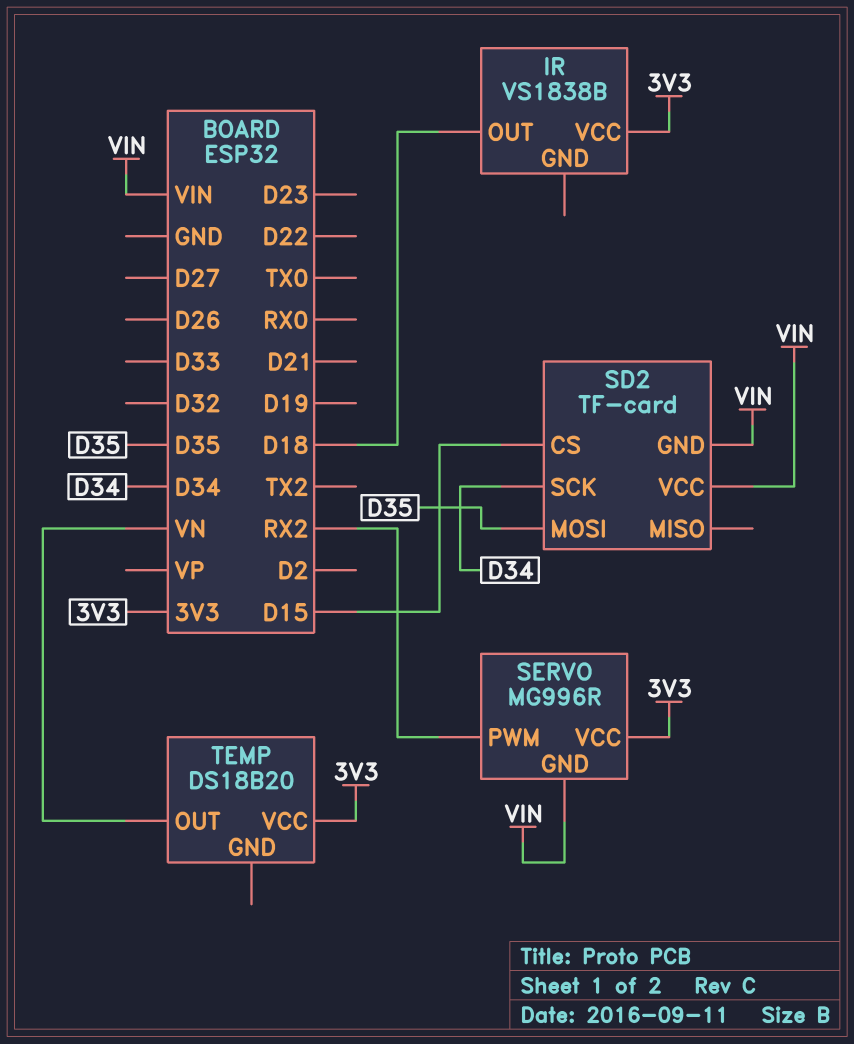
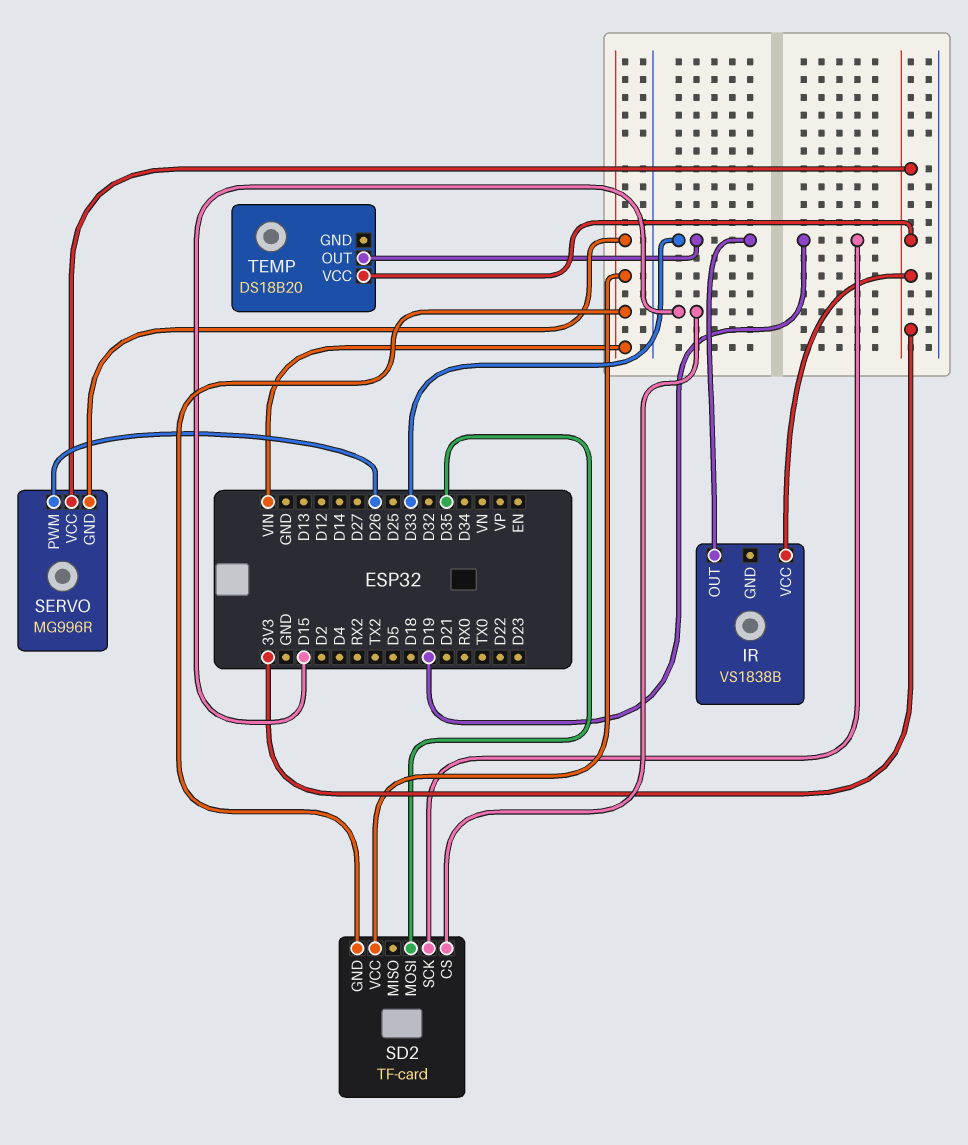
IR pin OUT: D18 -> D33
SD2 pin SCK: D34 -> D19
SERVO pin PWM: RX2 -> D26
TEMP pin OUT: VN -> D33

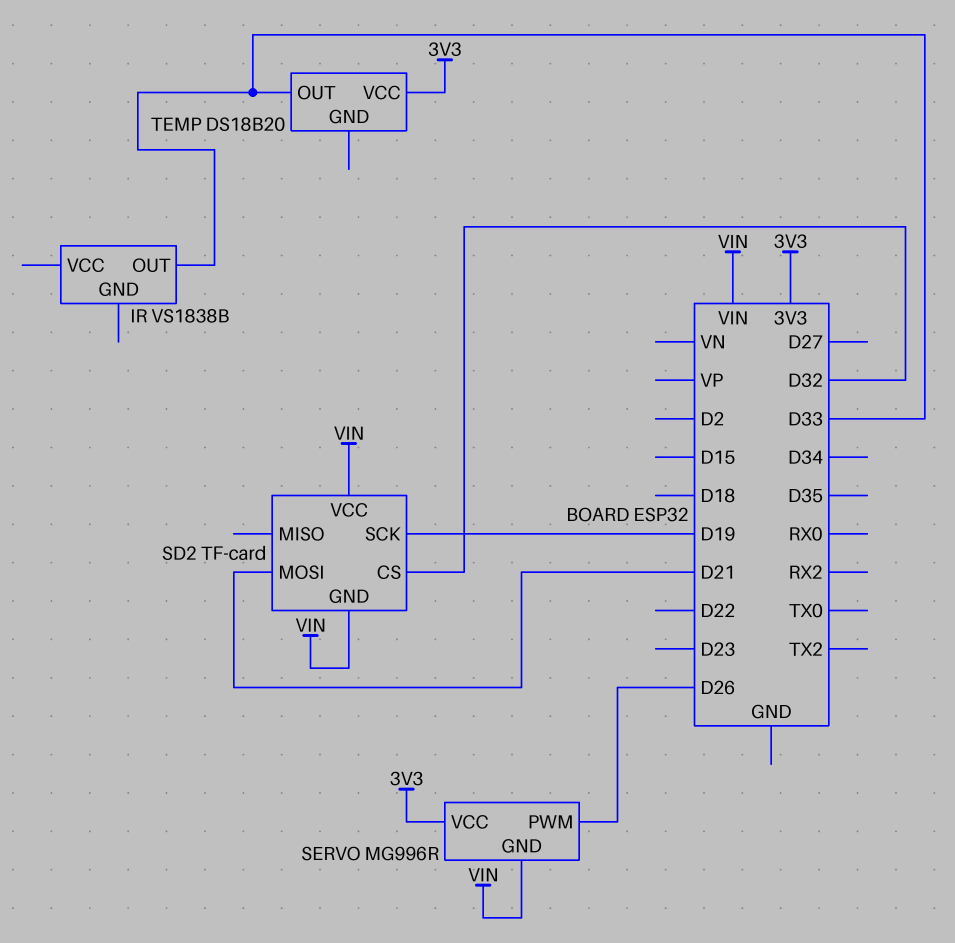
IR pin VCC: 3V3 -> none
SD2 pin CS: D15 -> D32
SD2 pin MOSI: D35 -> D21

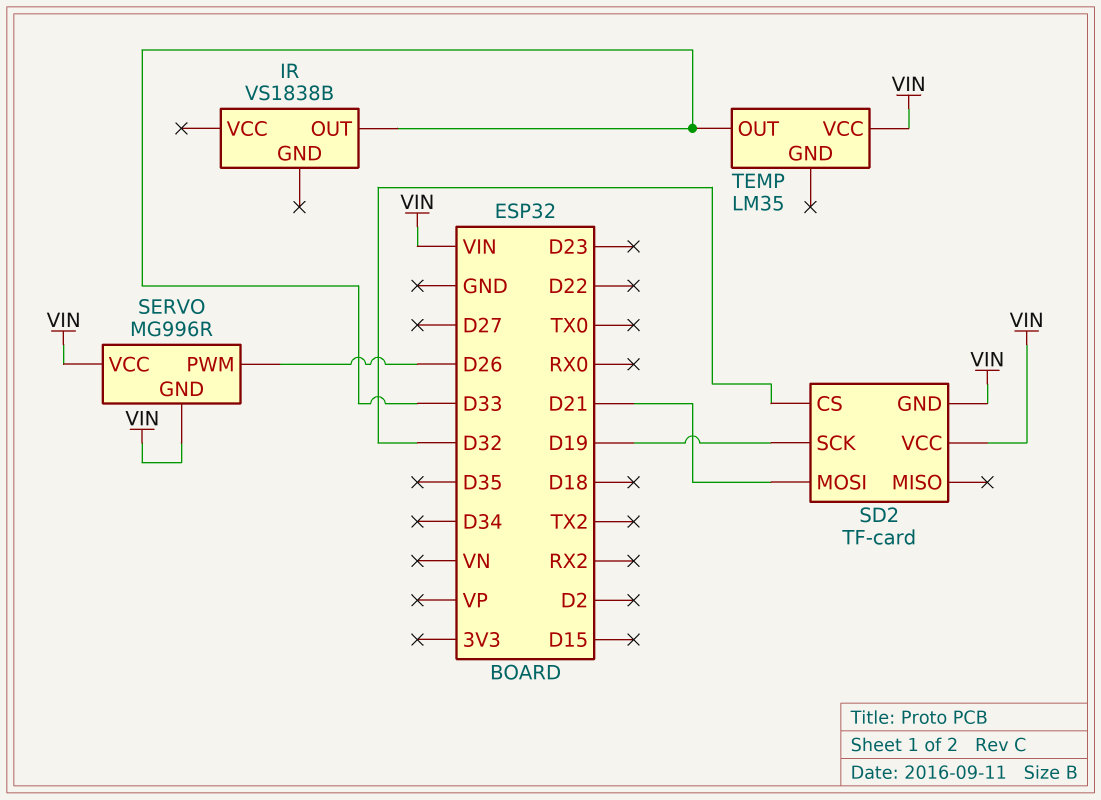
SERVO pin VCC: 3V3 -> VIN
TEMP: DS18B20 -> LM35
TEMP pin VCC: 3V3 -> VIN

